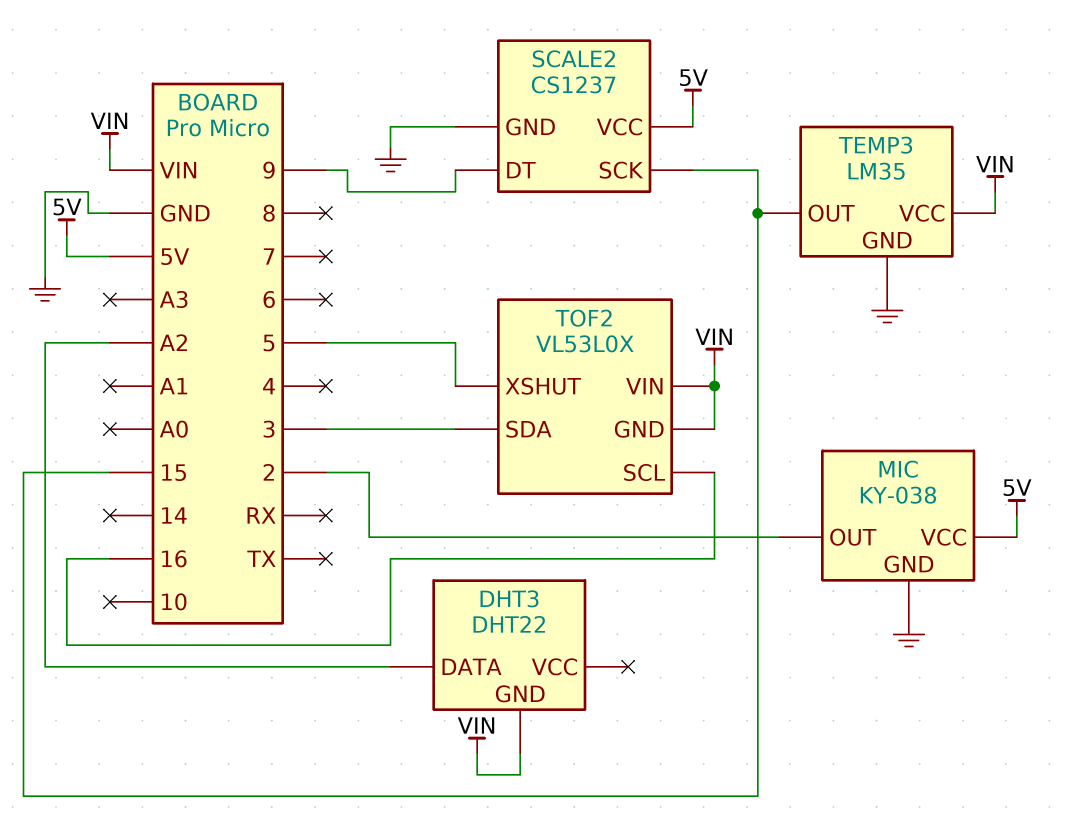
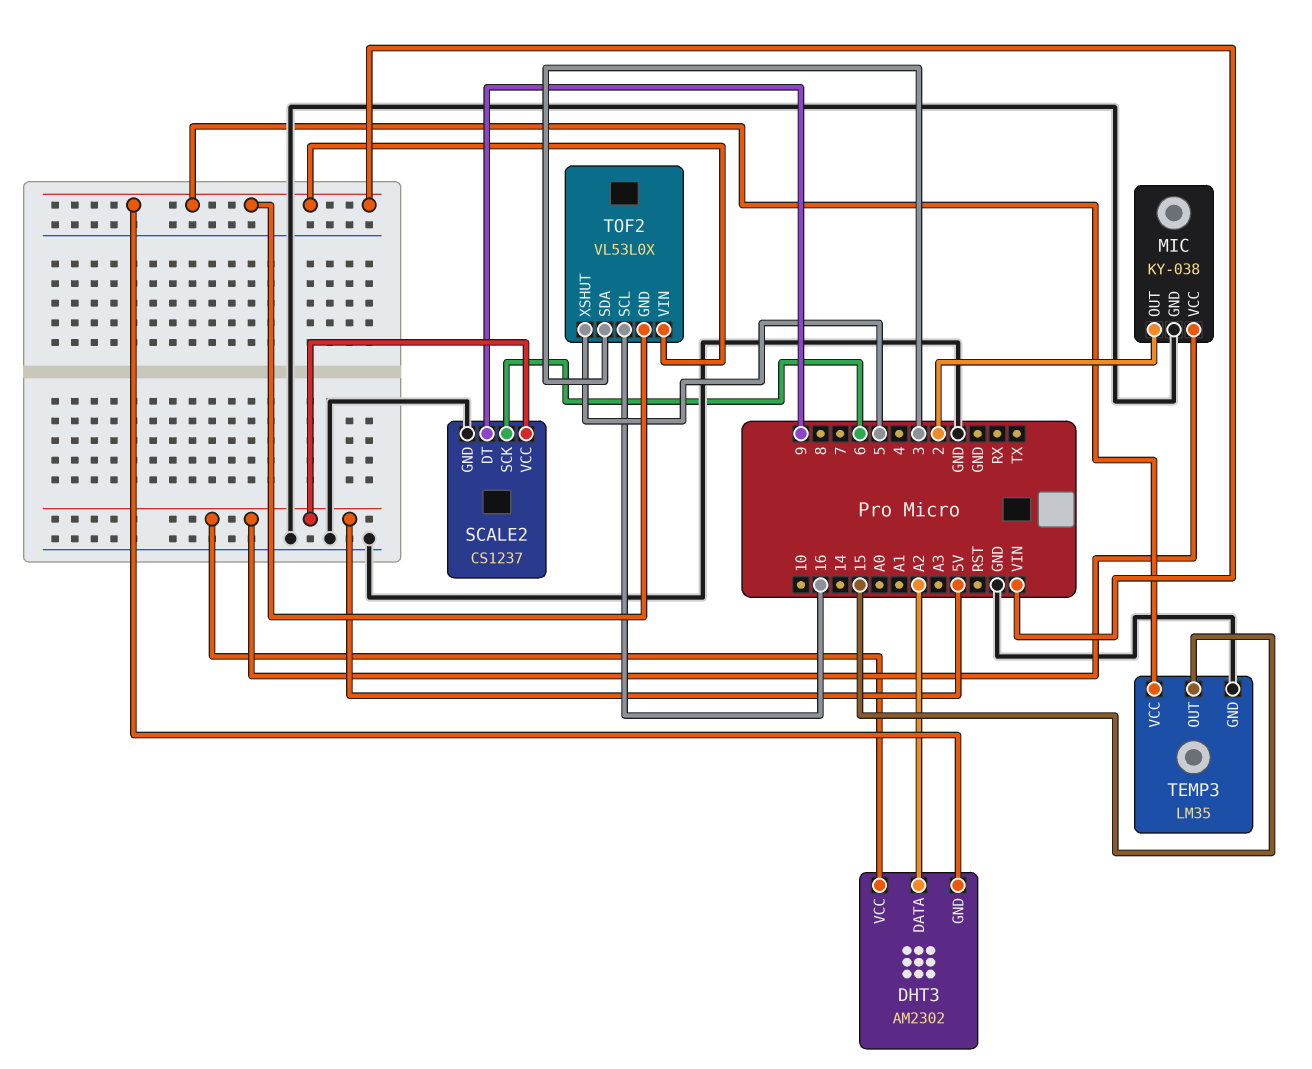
DHT3: DHT22 -> AM2302
DHT3 pin VCC: none -> 5V
SCALE2 pin SCK: 15 -> 6

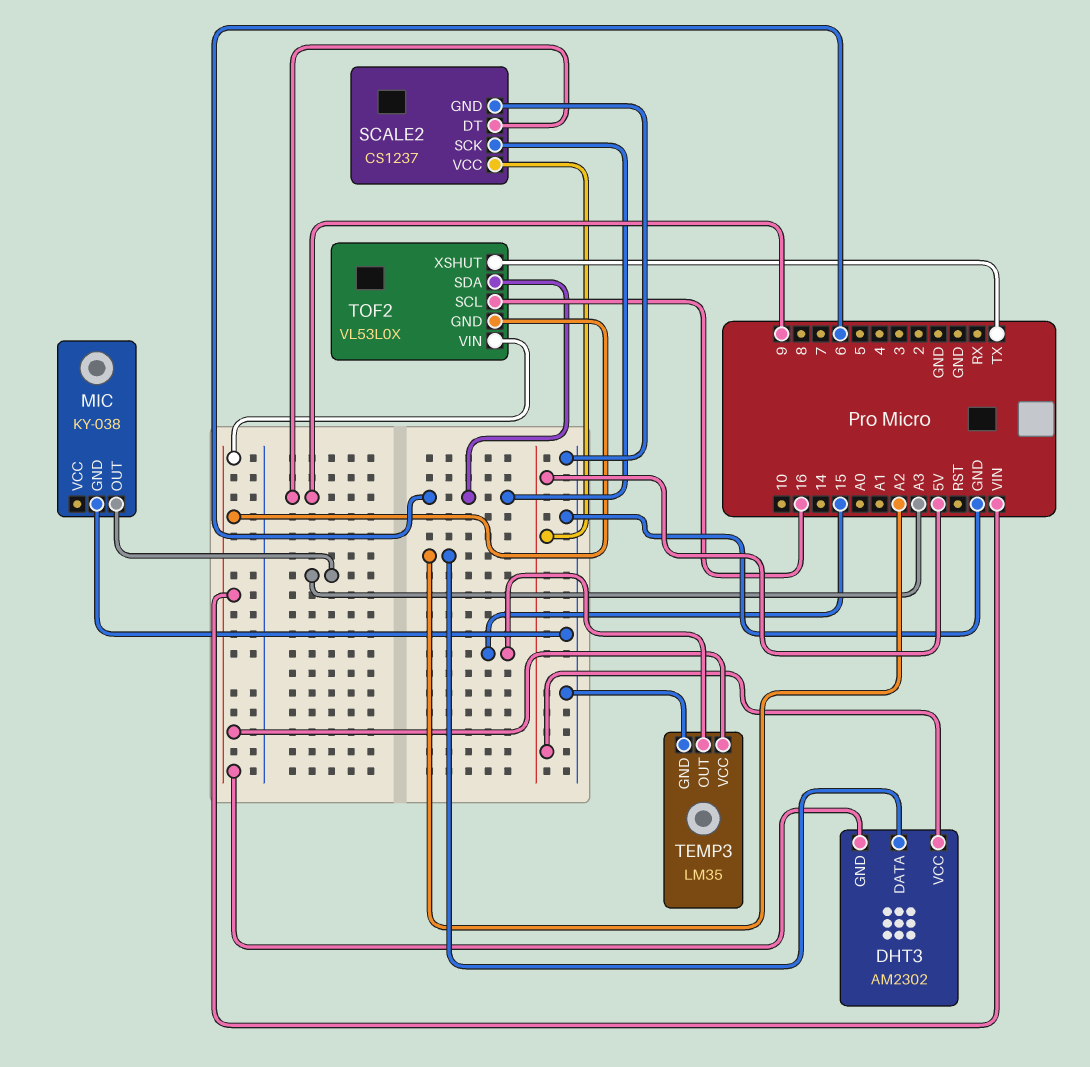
MIC pin OUT: 2 -> A3
MIC pin VCC: 5V -> none
TOF2 pin SDA: 3 -> 6
TOF2 pin XSHUT: 5 -> TX

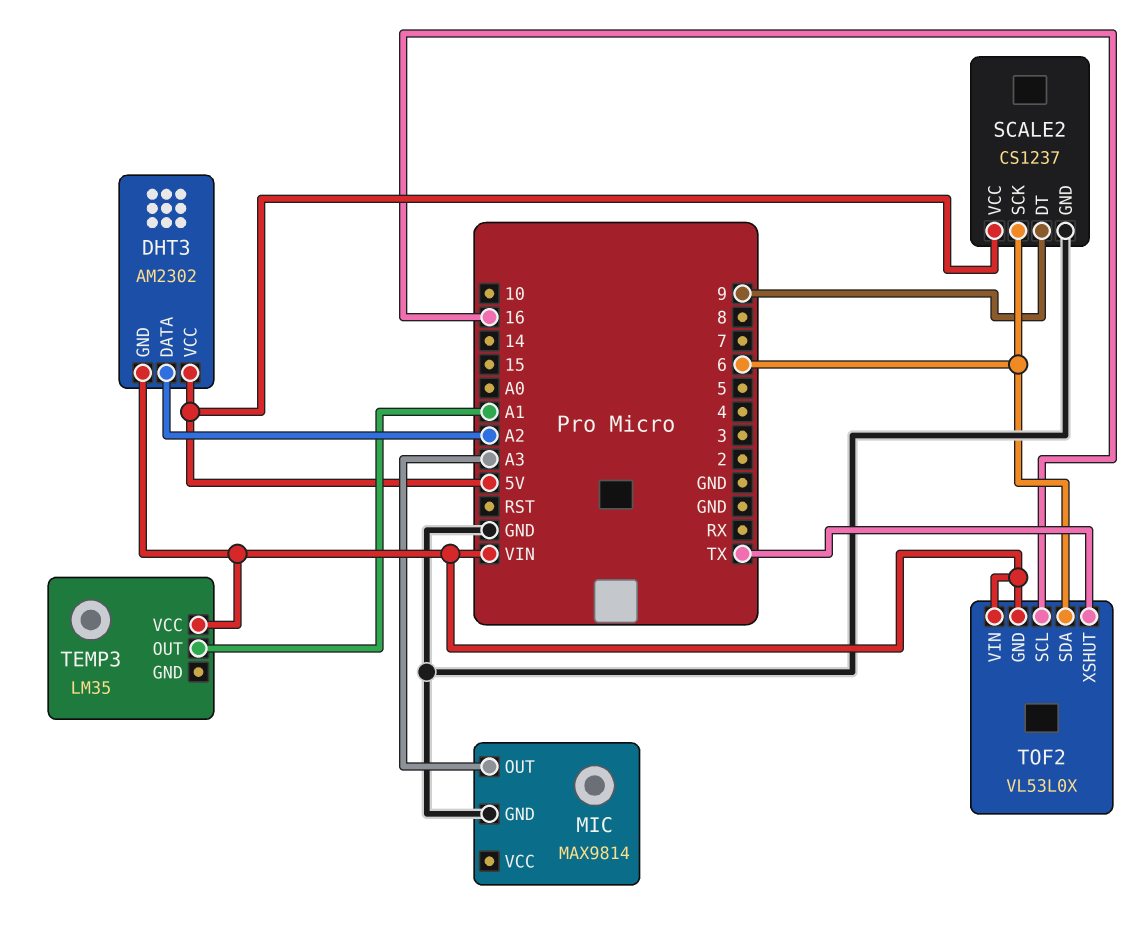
MIC: KY-038 -> MAX9814
TEMP3 pin GND: GND -> none
TEMP3 pin OUT: 15 -> A1

